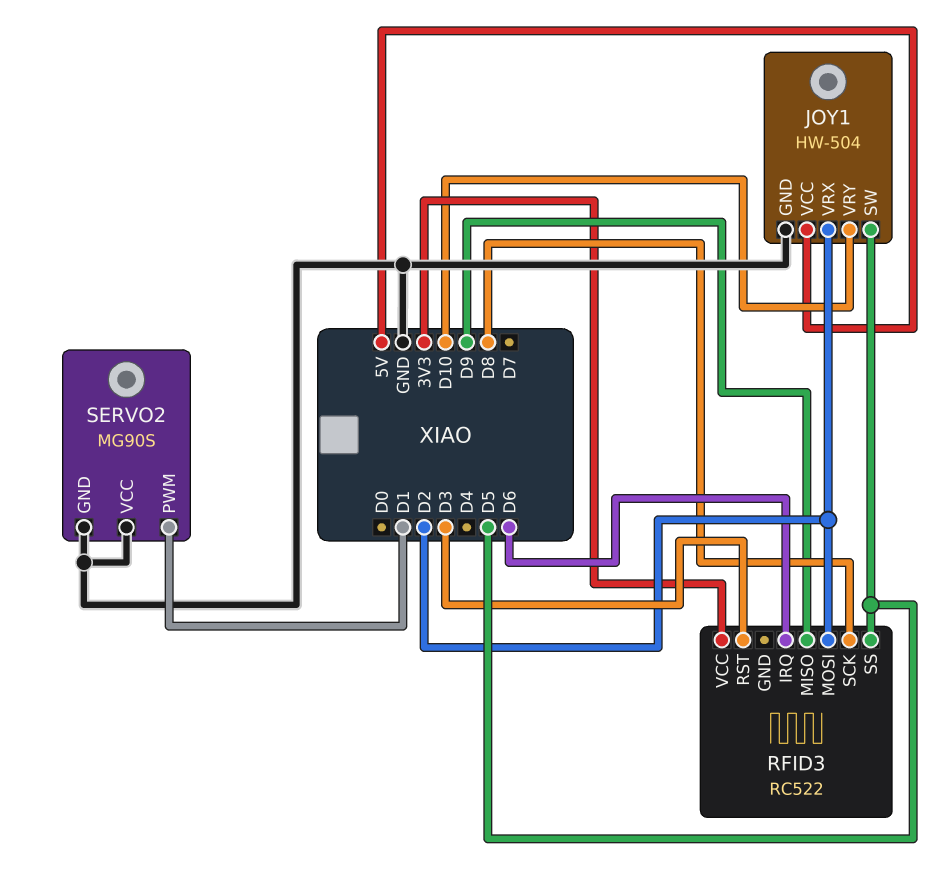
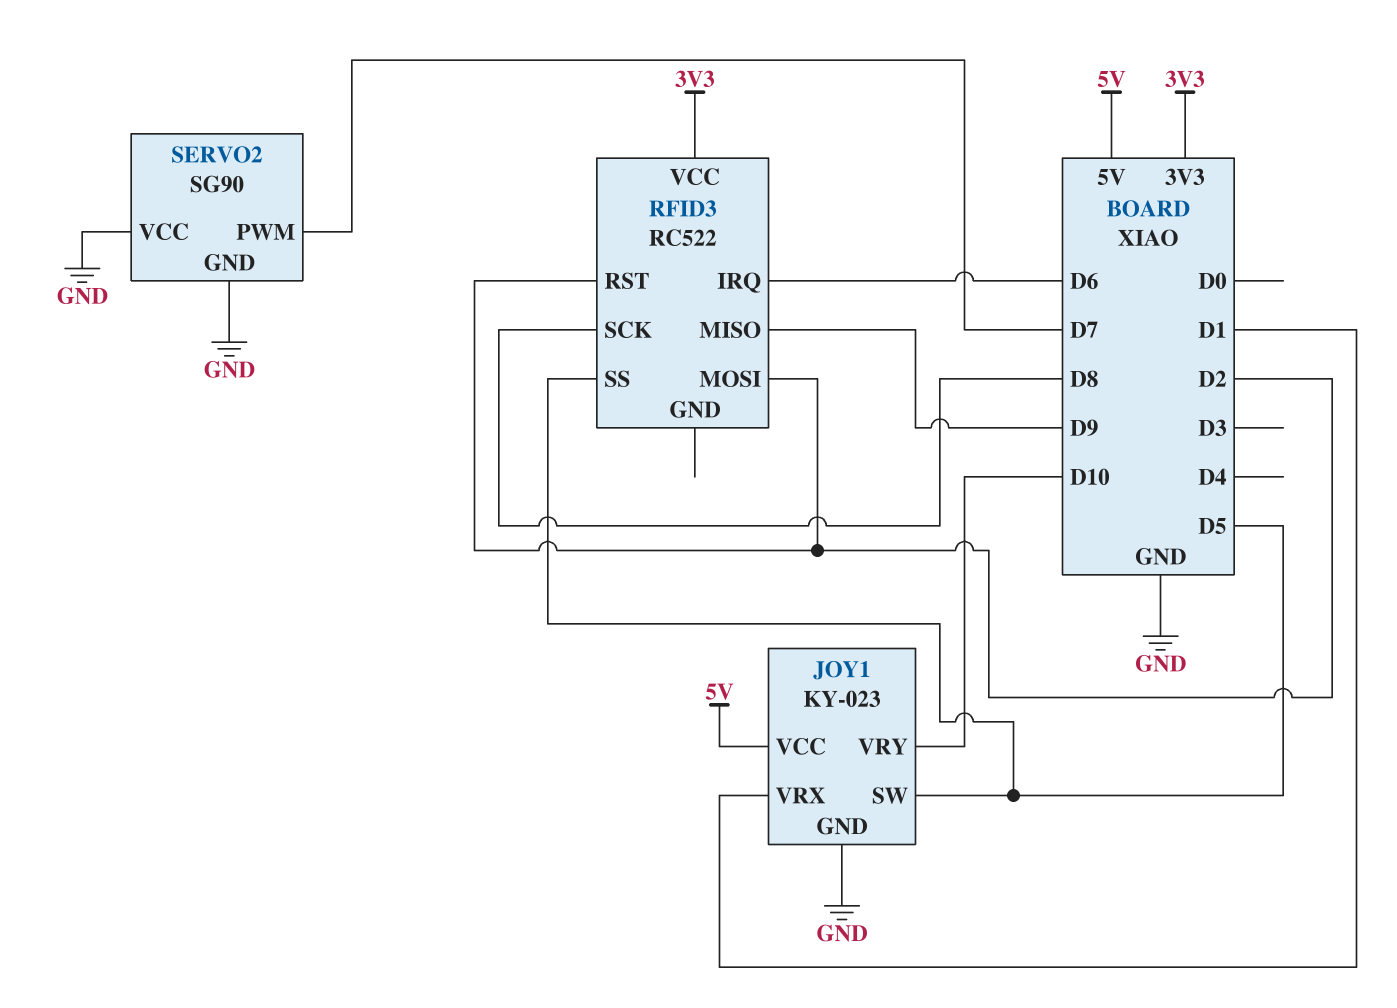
JOY1: HW-504 -> KY-023
JOY1 pin VRX: D2 -> D1
RFID3 pin RST: D3 -> D2
SERVO2: MG90S -> SG90
SERVO2 pin PWM: D1 -> D7

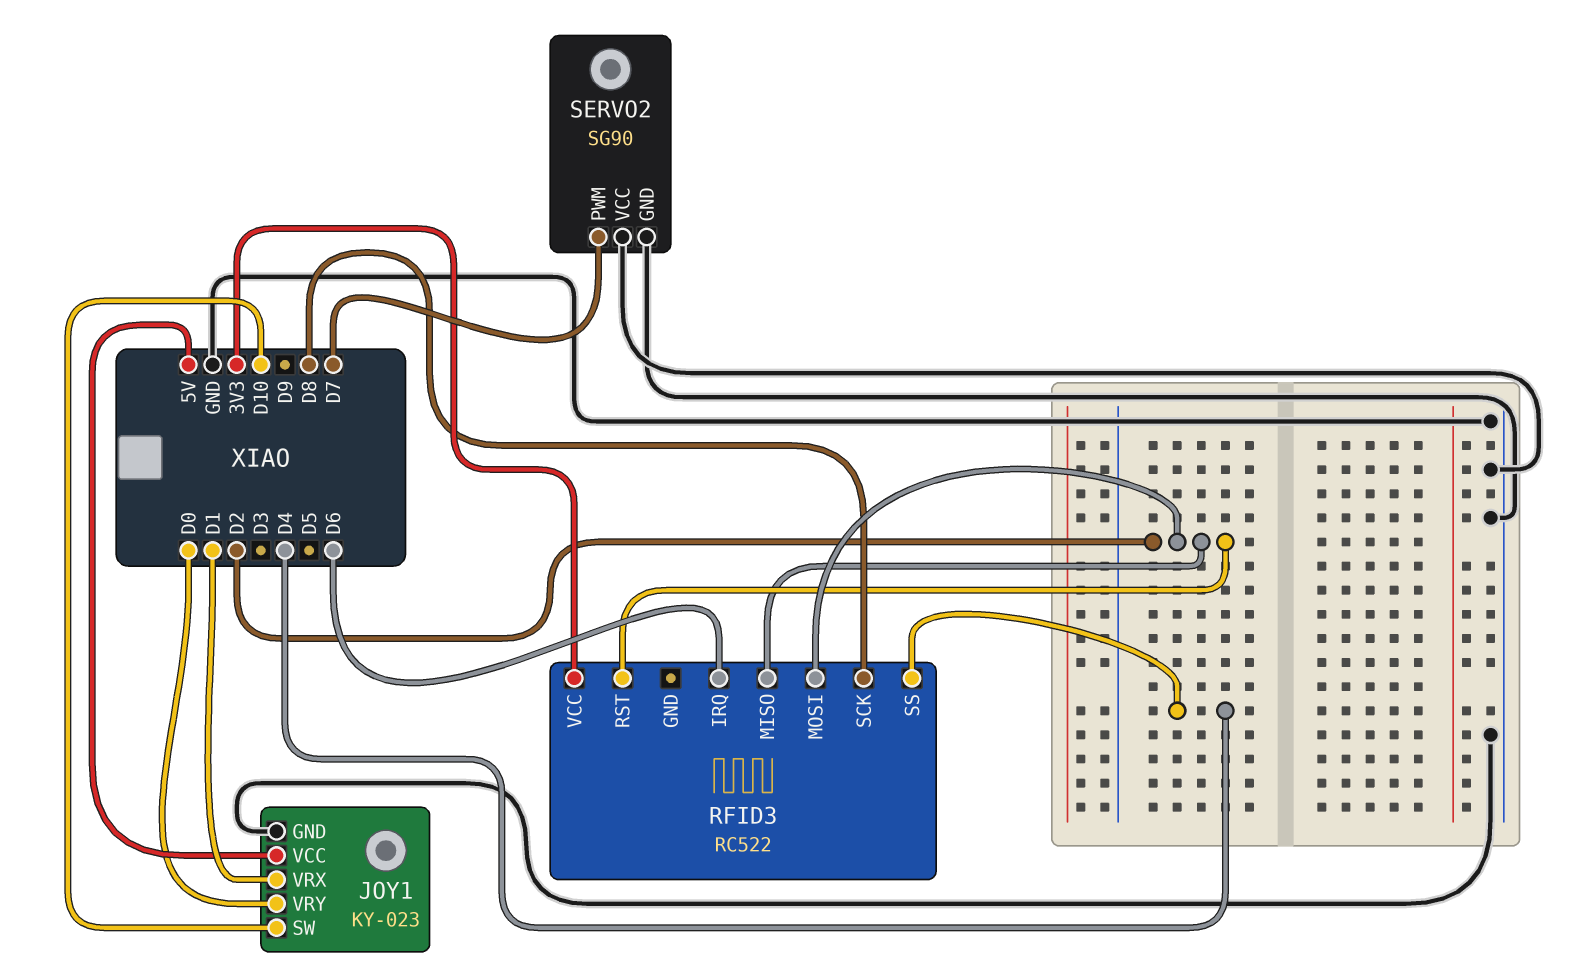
JOY1 pin SW: D5 -> D10
JOY1 pin VRY: D10 -> D0
RFID3 pin MISO: D9 -> D2
RFID3 pin SS: D5 -> D4

